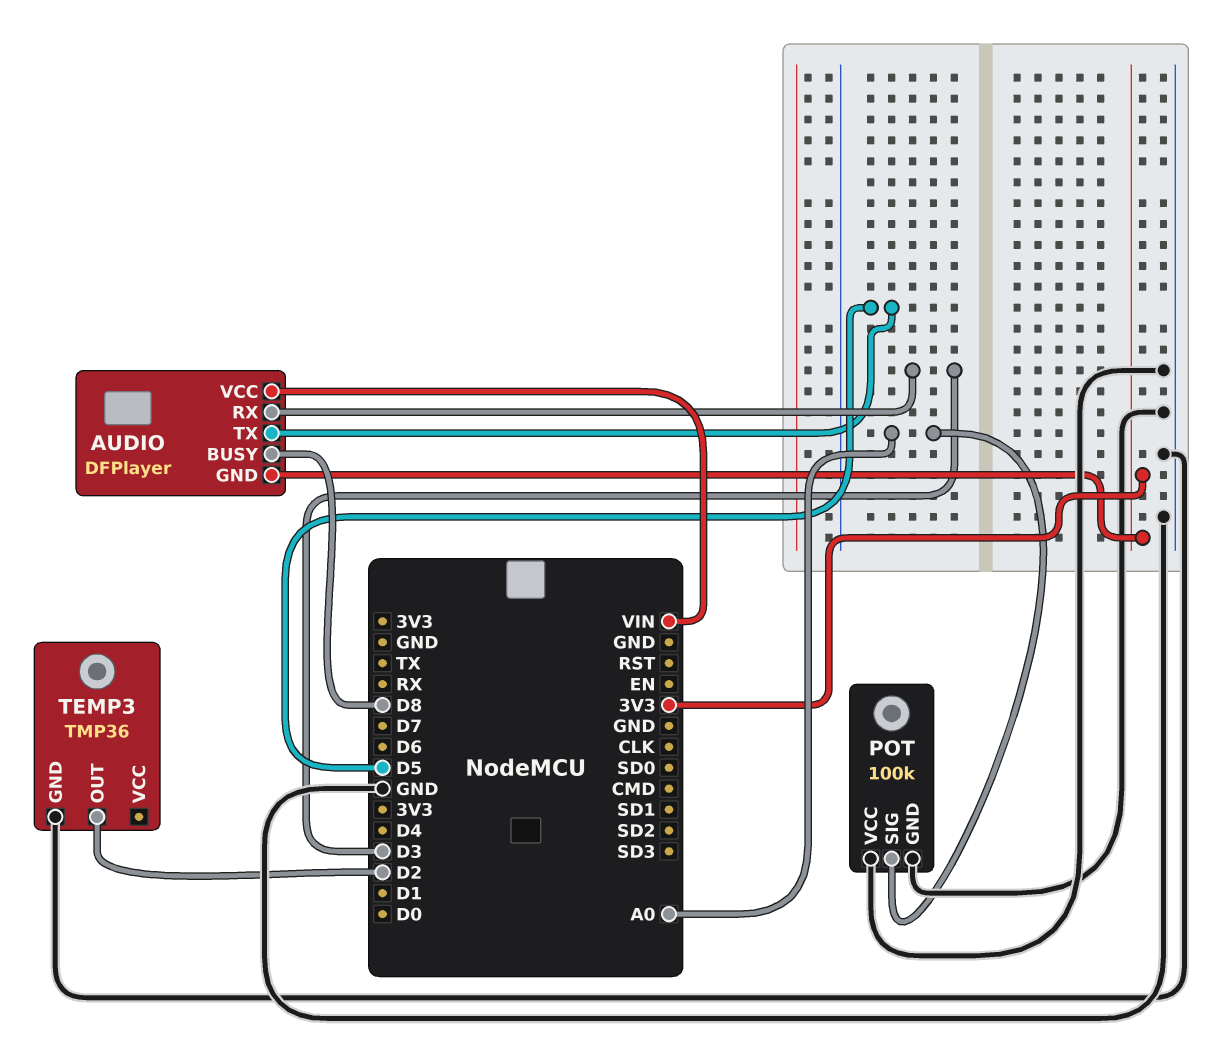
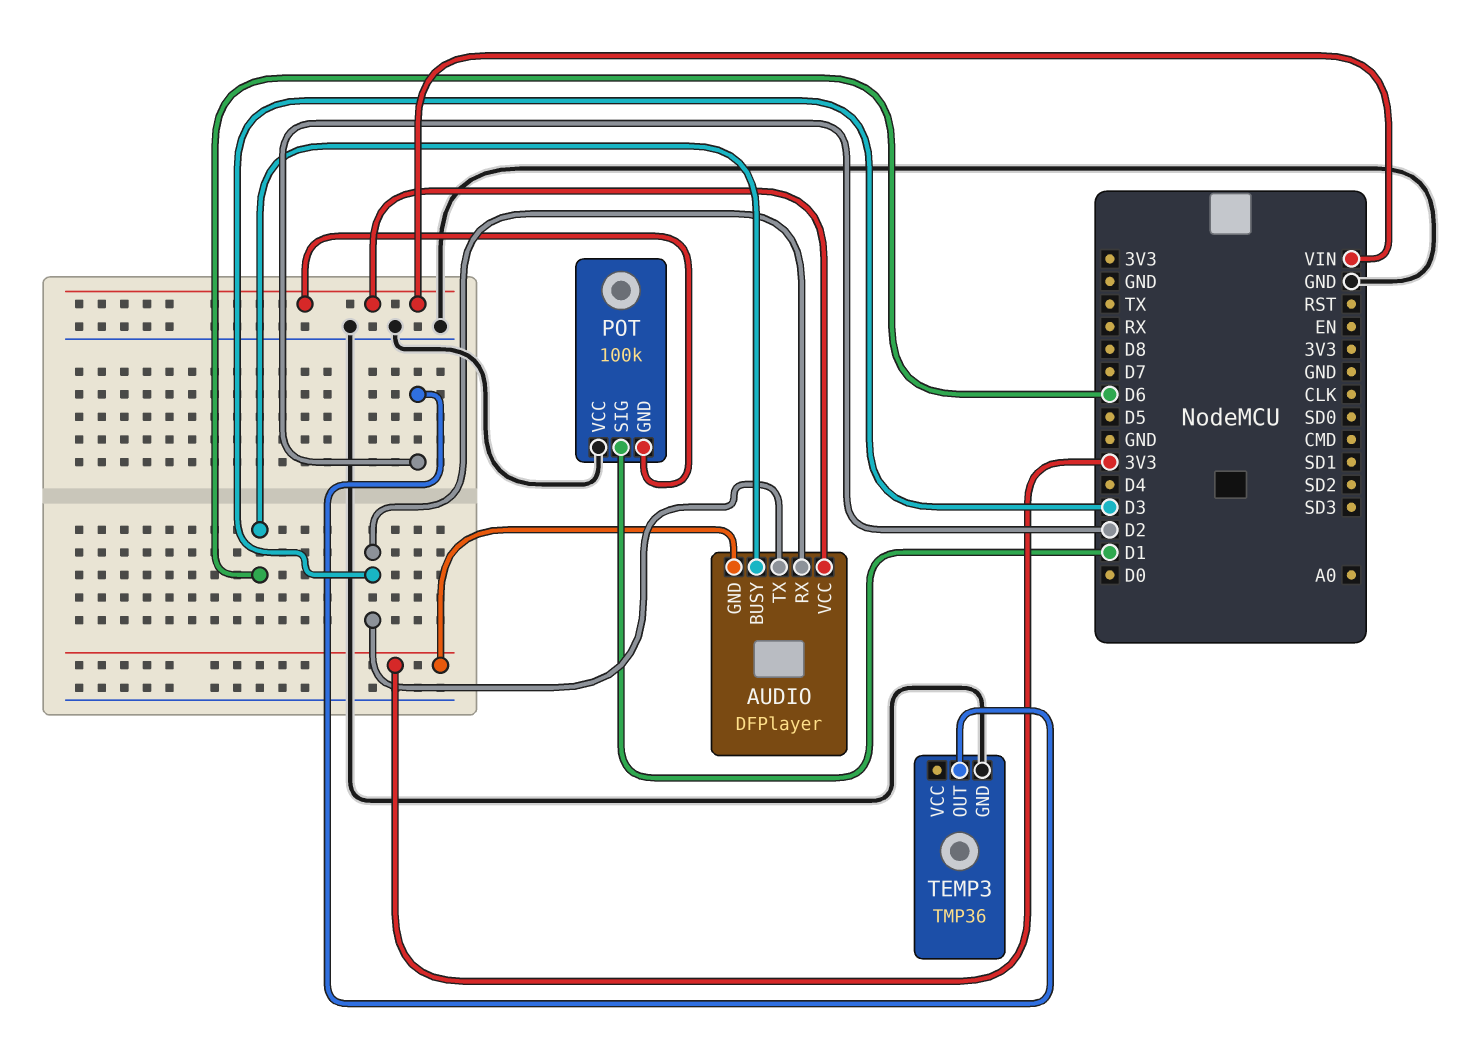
AUDIO pin BUSY: D8 -> D6
AUDIO pin TX: D5 -> D3
POT pin GND: GND -> VIN
POT pin SIG: A0 -> D1

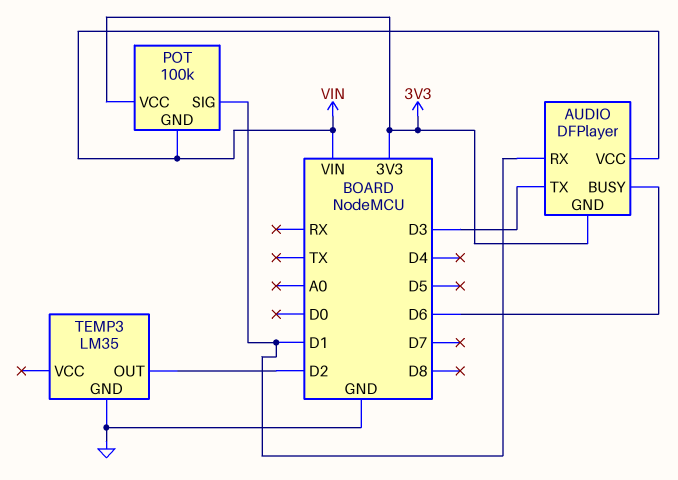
AUDIO pin RX: D3 -> D1
POT pin VCC: GND -> 3V3
TEMP3: TMP36 -> LM35

